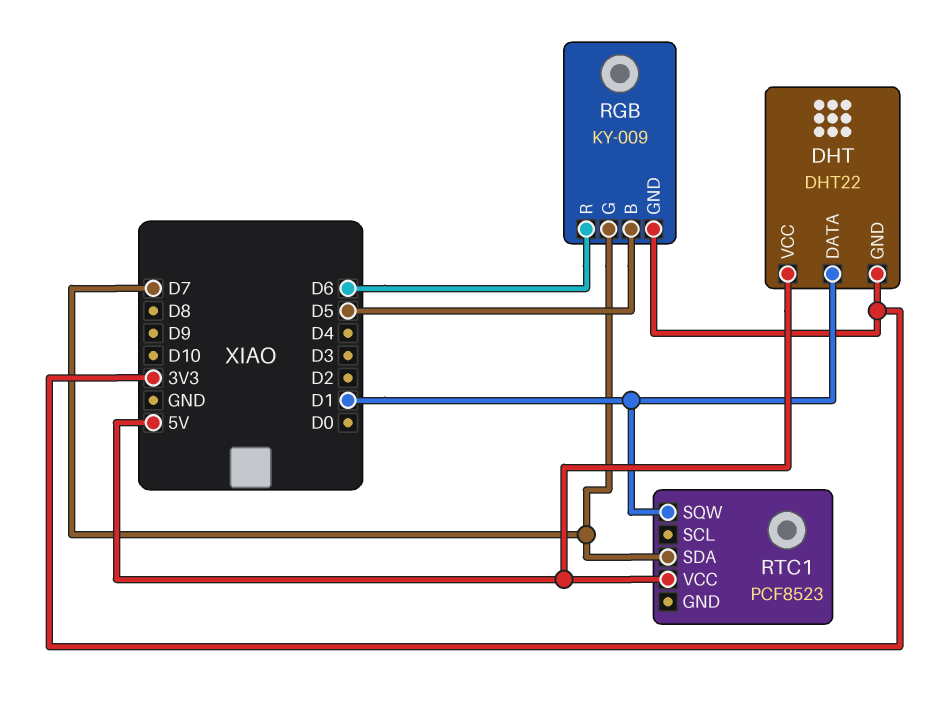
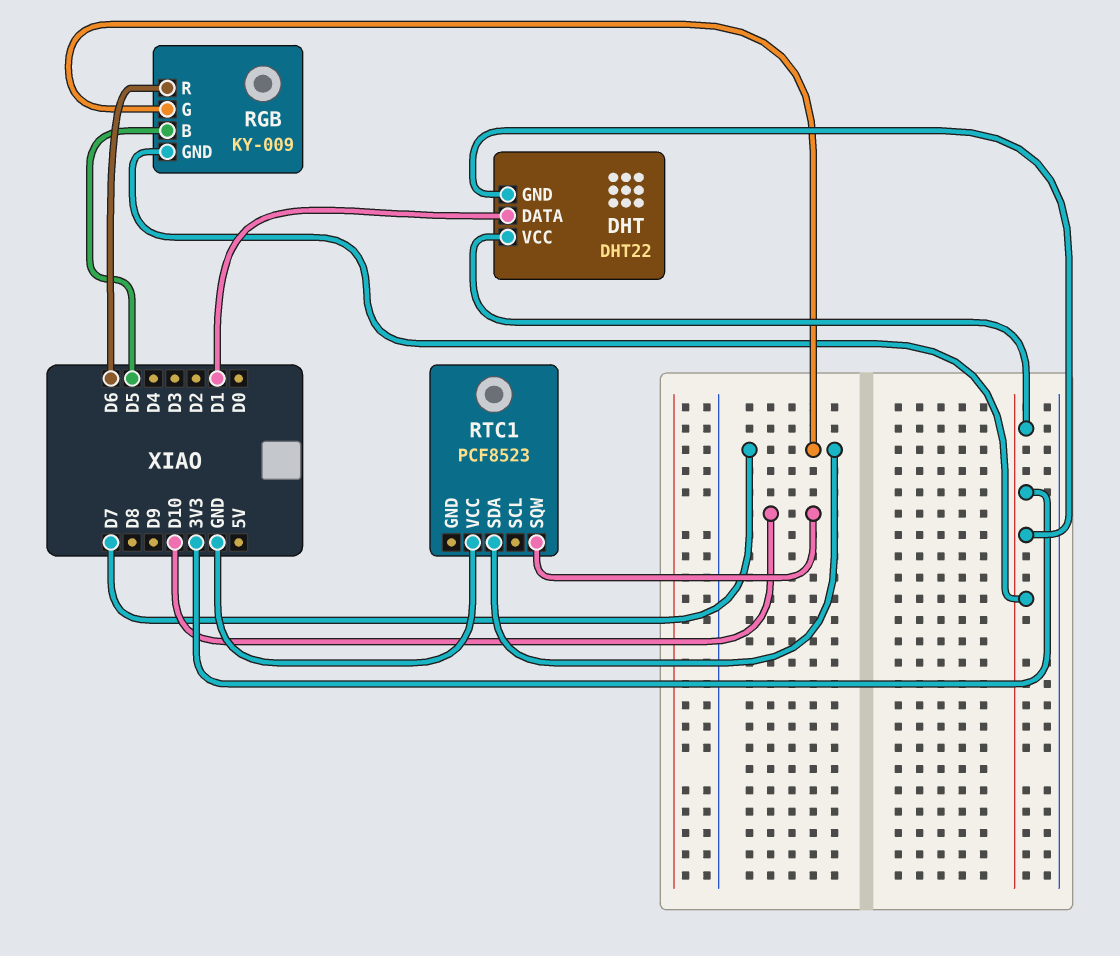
DHT pin VCC: 5V -> 3V3
RTC1 pin SQW: D1 -> D10
RTC1 pin VCC: 5V -> GND

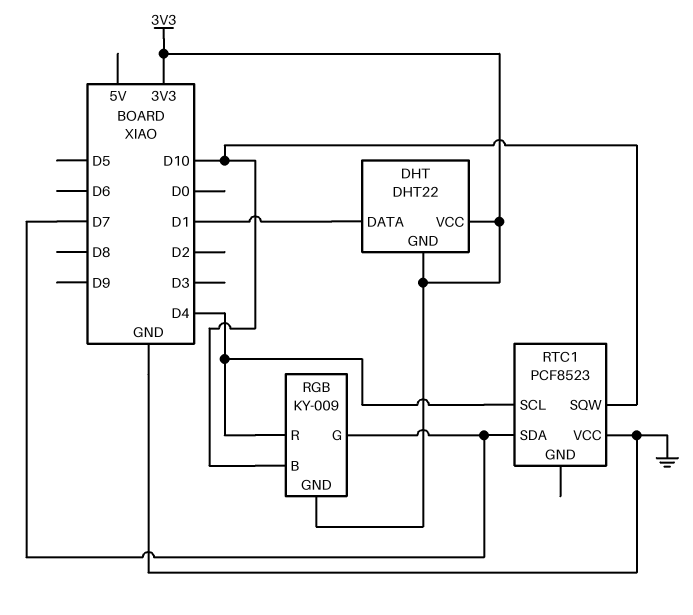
RGB pin B: D5 -> D10
RGB pin R: D6 -> D4
RTC1 pin SCL: none -> D4

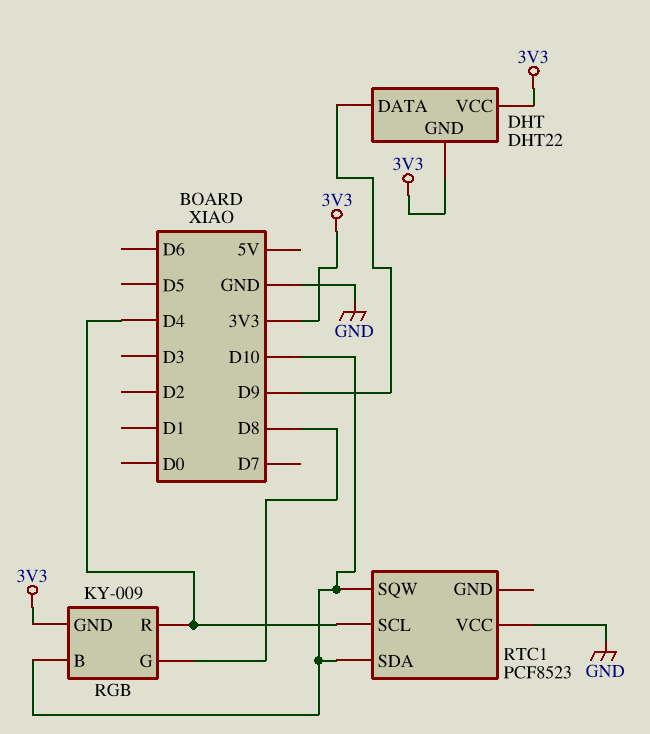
DHT pin DATA: D1 -> D9
RGB pin G: D7 -> D8
RTC1 pin SDA: D7 -> D10

